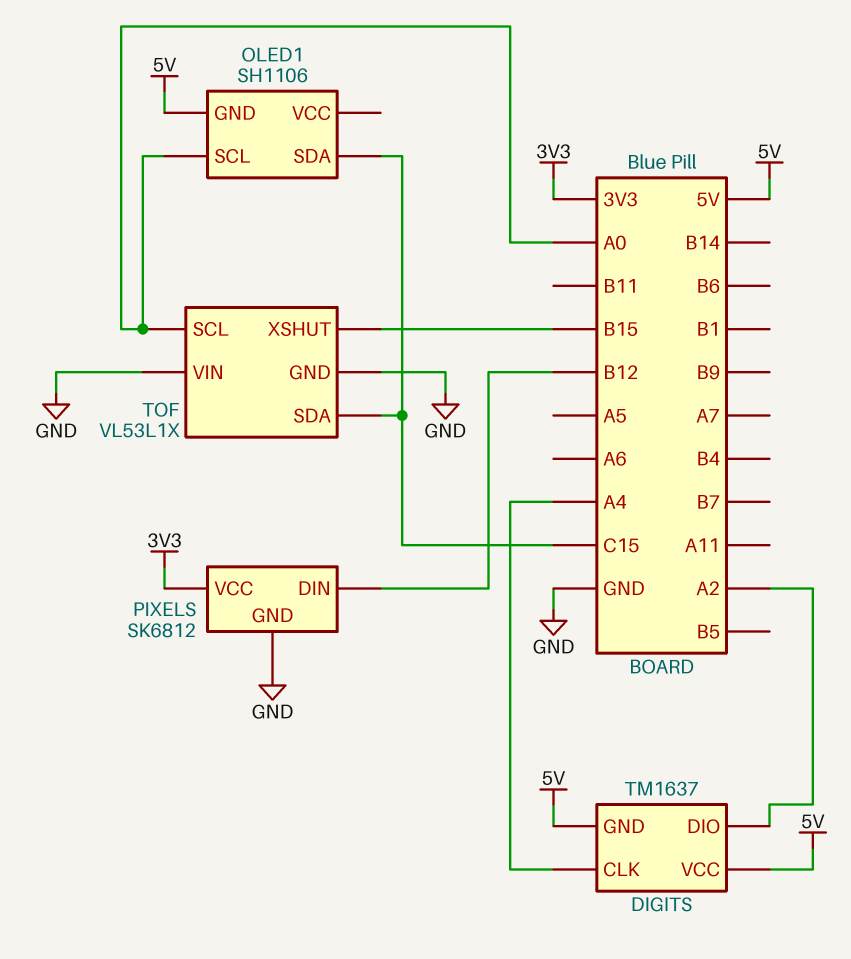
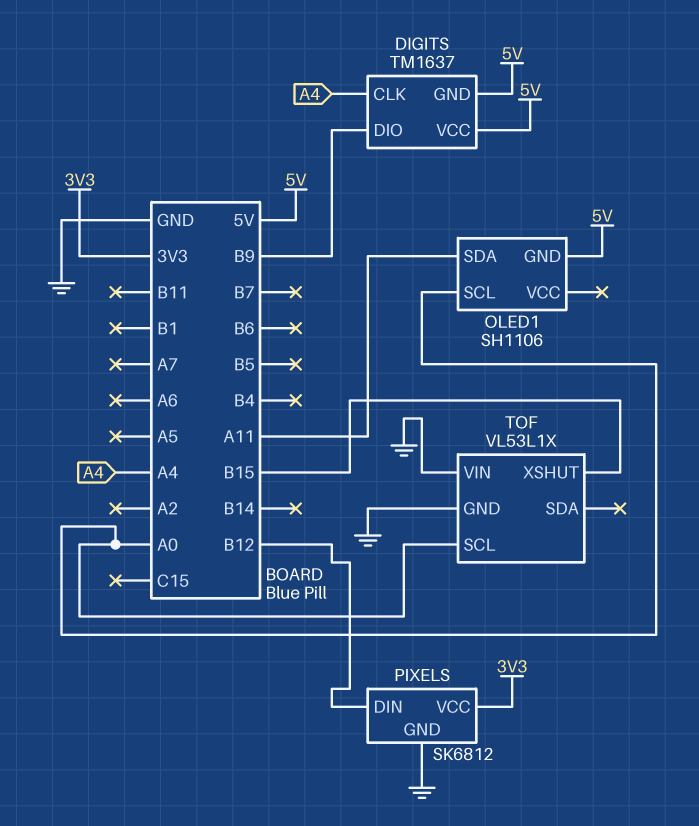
DIGITS pin DIO: A2 -> B9
OLED1 pin SDA: C15 -> A11
TOF pin SDA: C15 -> none

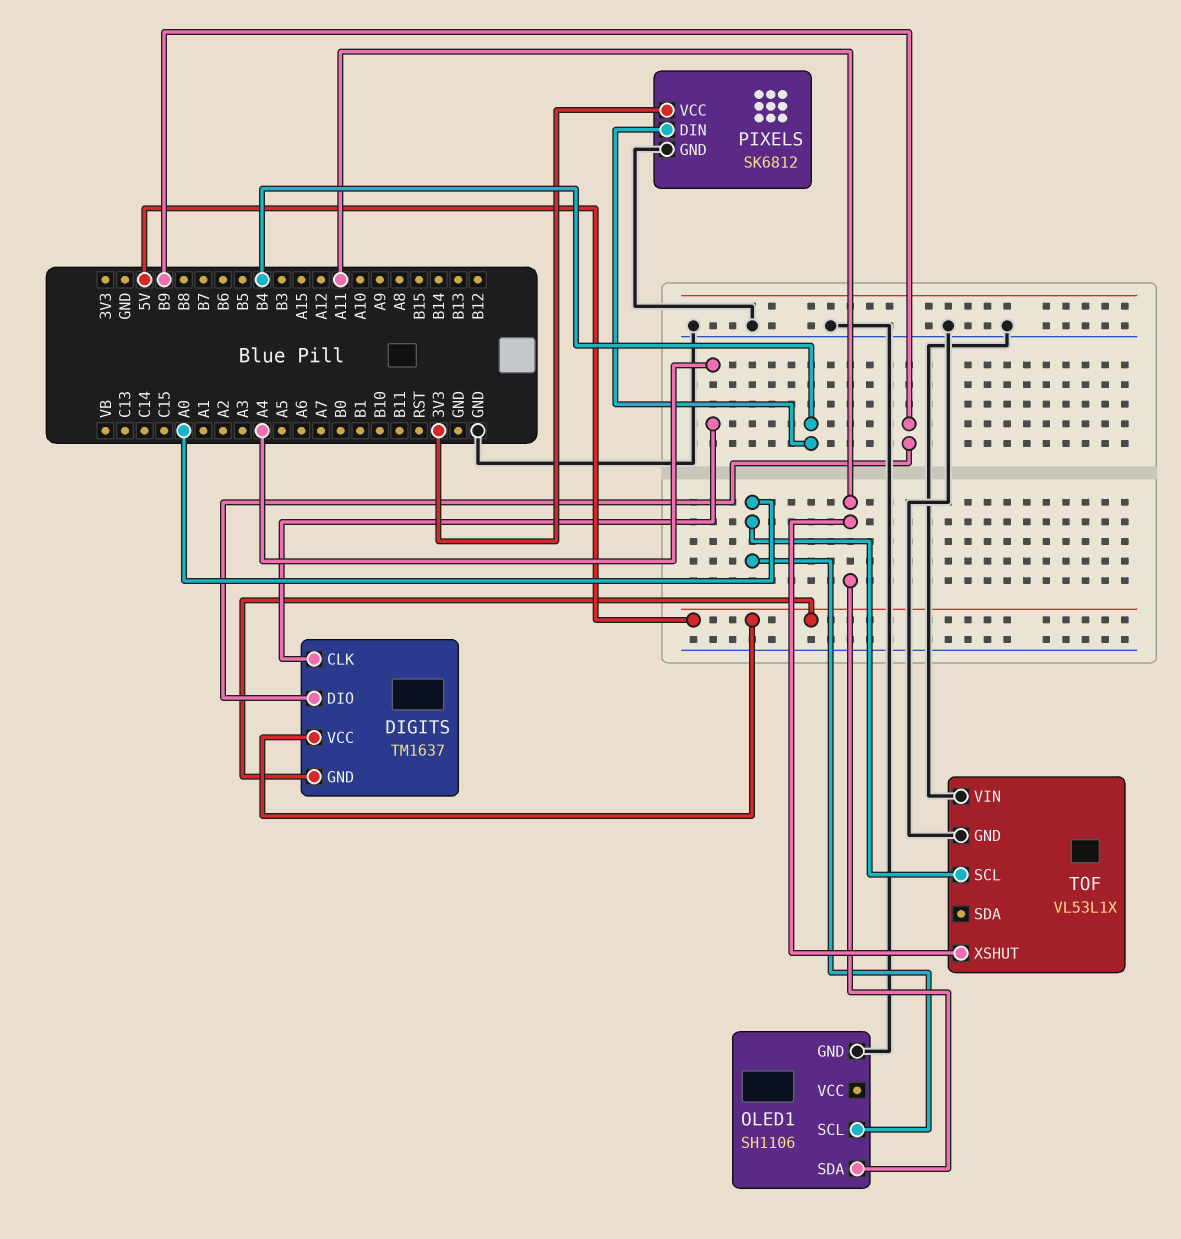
OLED1 pin GND: 5V -> GND
PIXELS pin DIN: B12 -> B4
TOF pin XSHUT: B15 -> A11

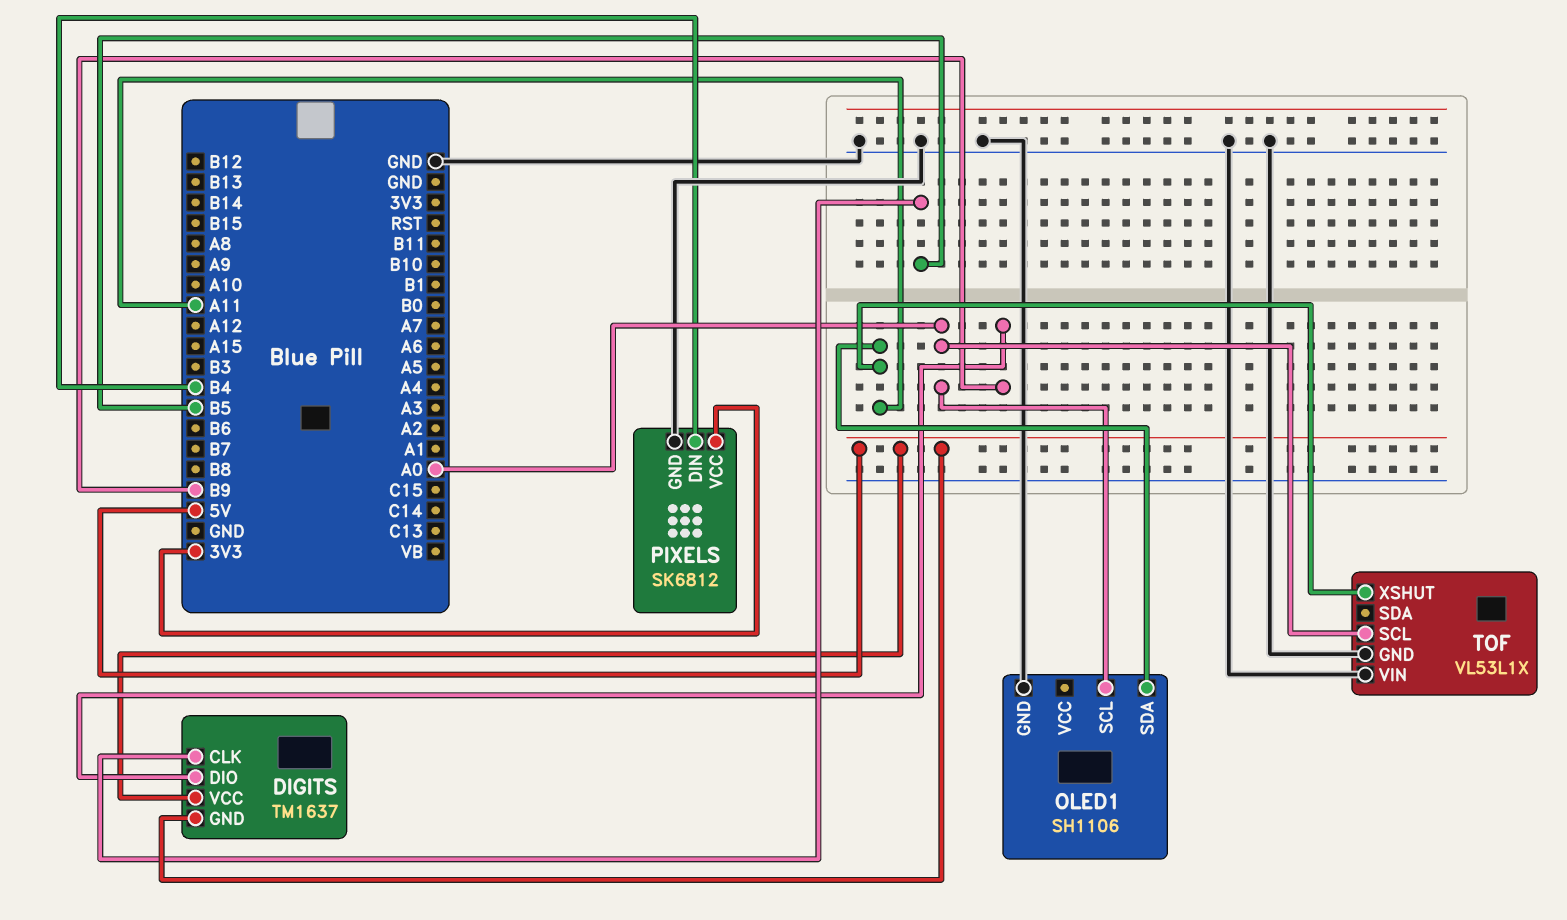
DIGITS pin CLK: A4 -> B5

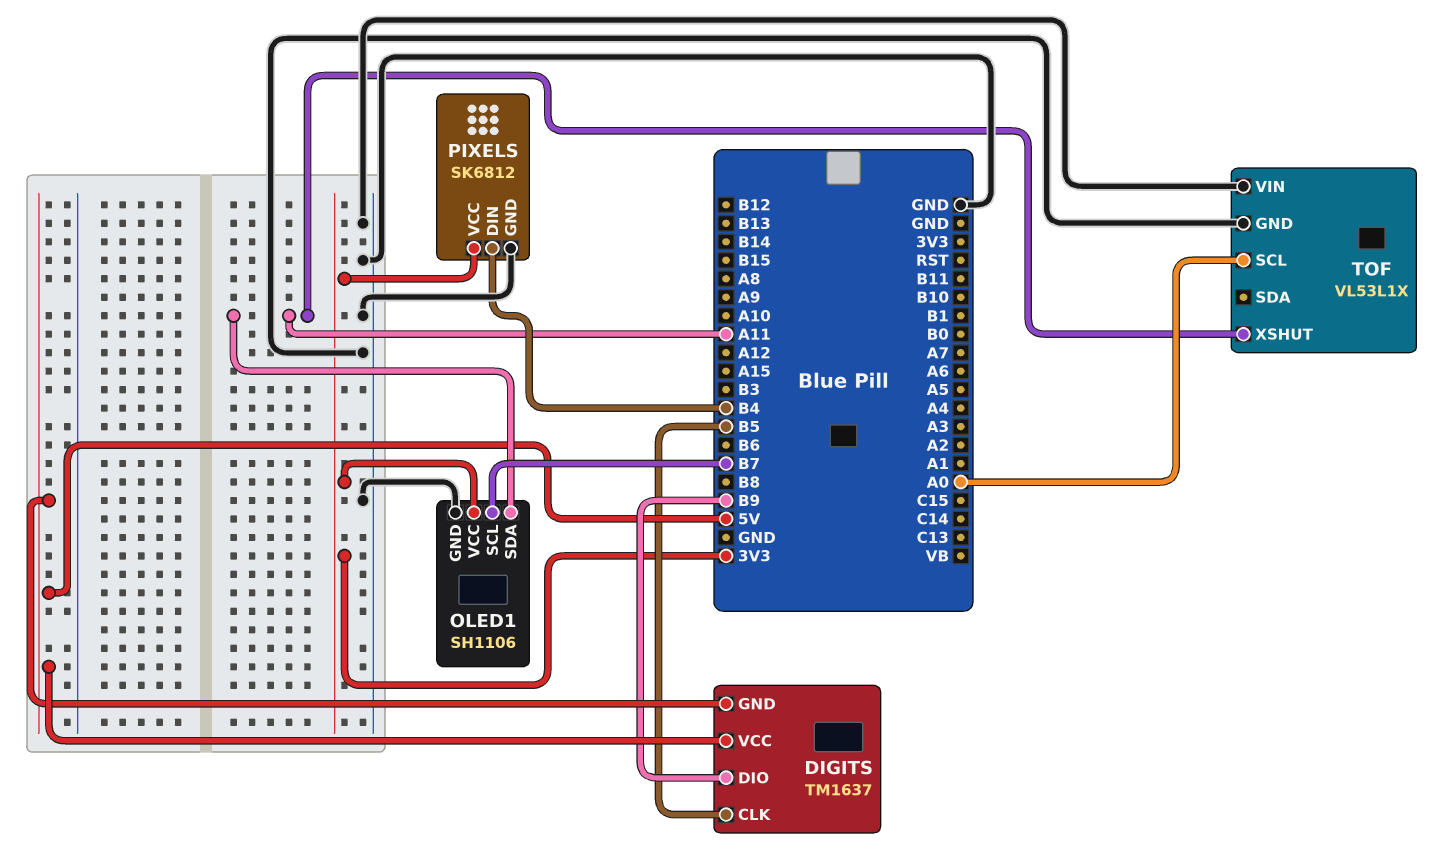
OLED1 pin SCL: A0 -> B7
OLED1 pin VCC: none -> 3V3

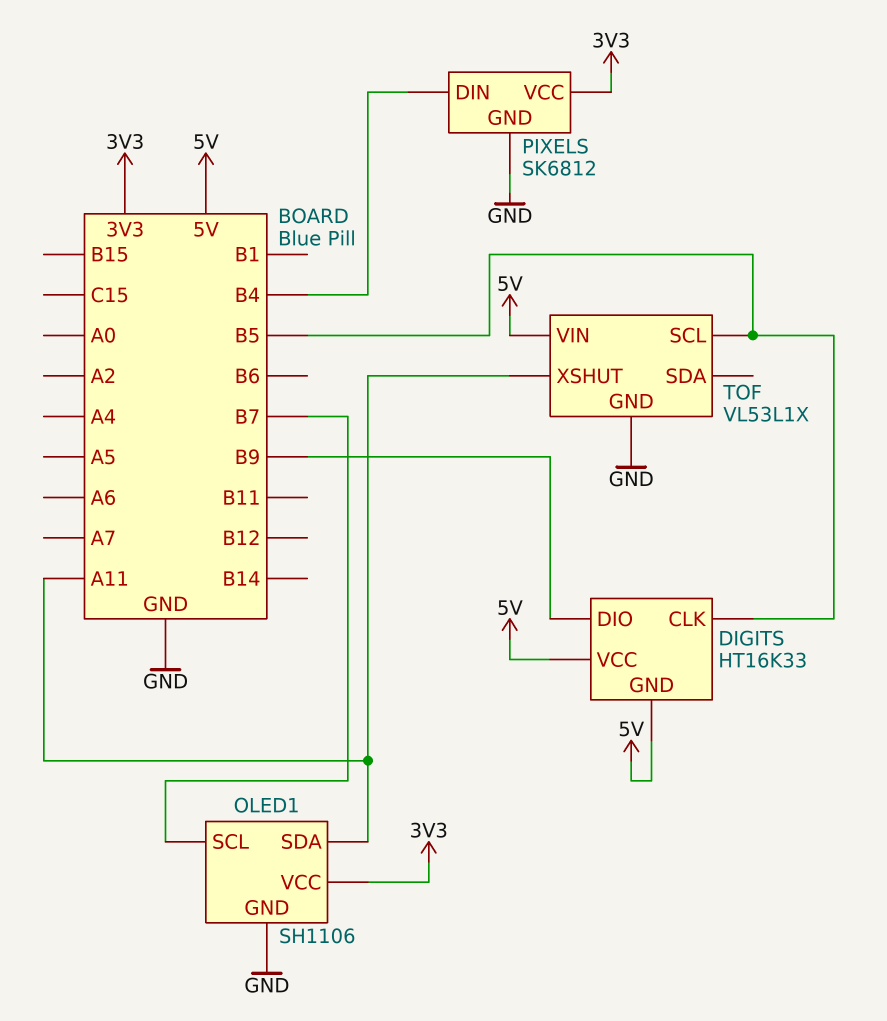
DIGITS: TM1637 -> HT16K33
TOF pin SCL: A0 -> B5
TOF pin VIN: GND -> 5V

